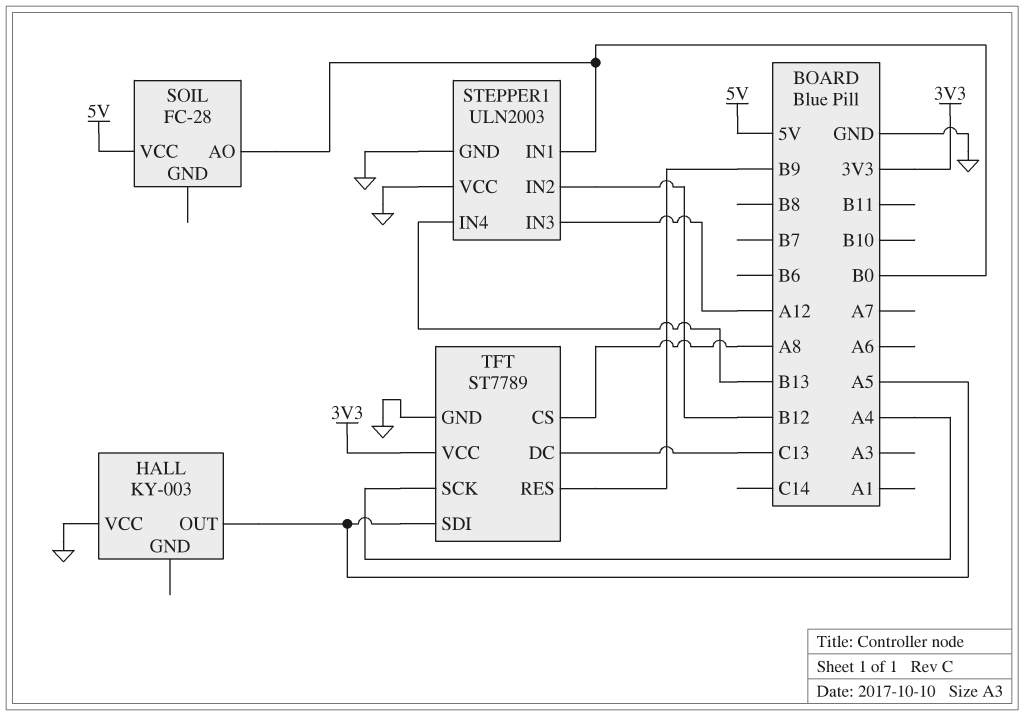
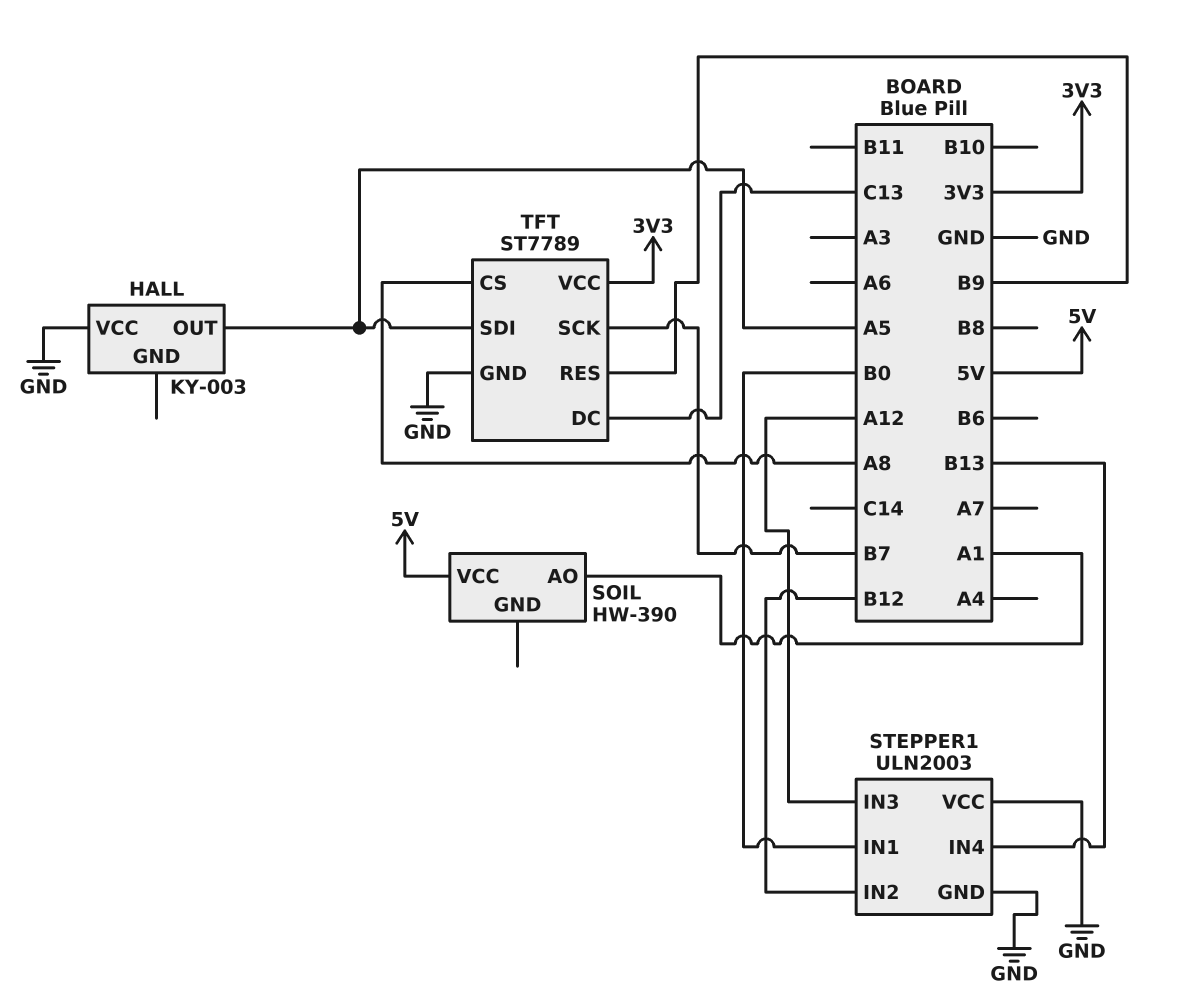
SOIL: FC-28 -> HW-390
SOIL pin AO: B0 -> A1
TFT pin SCK: A4 -> B7

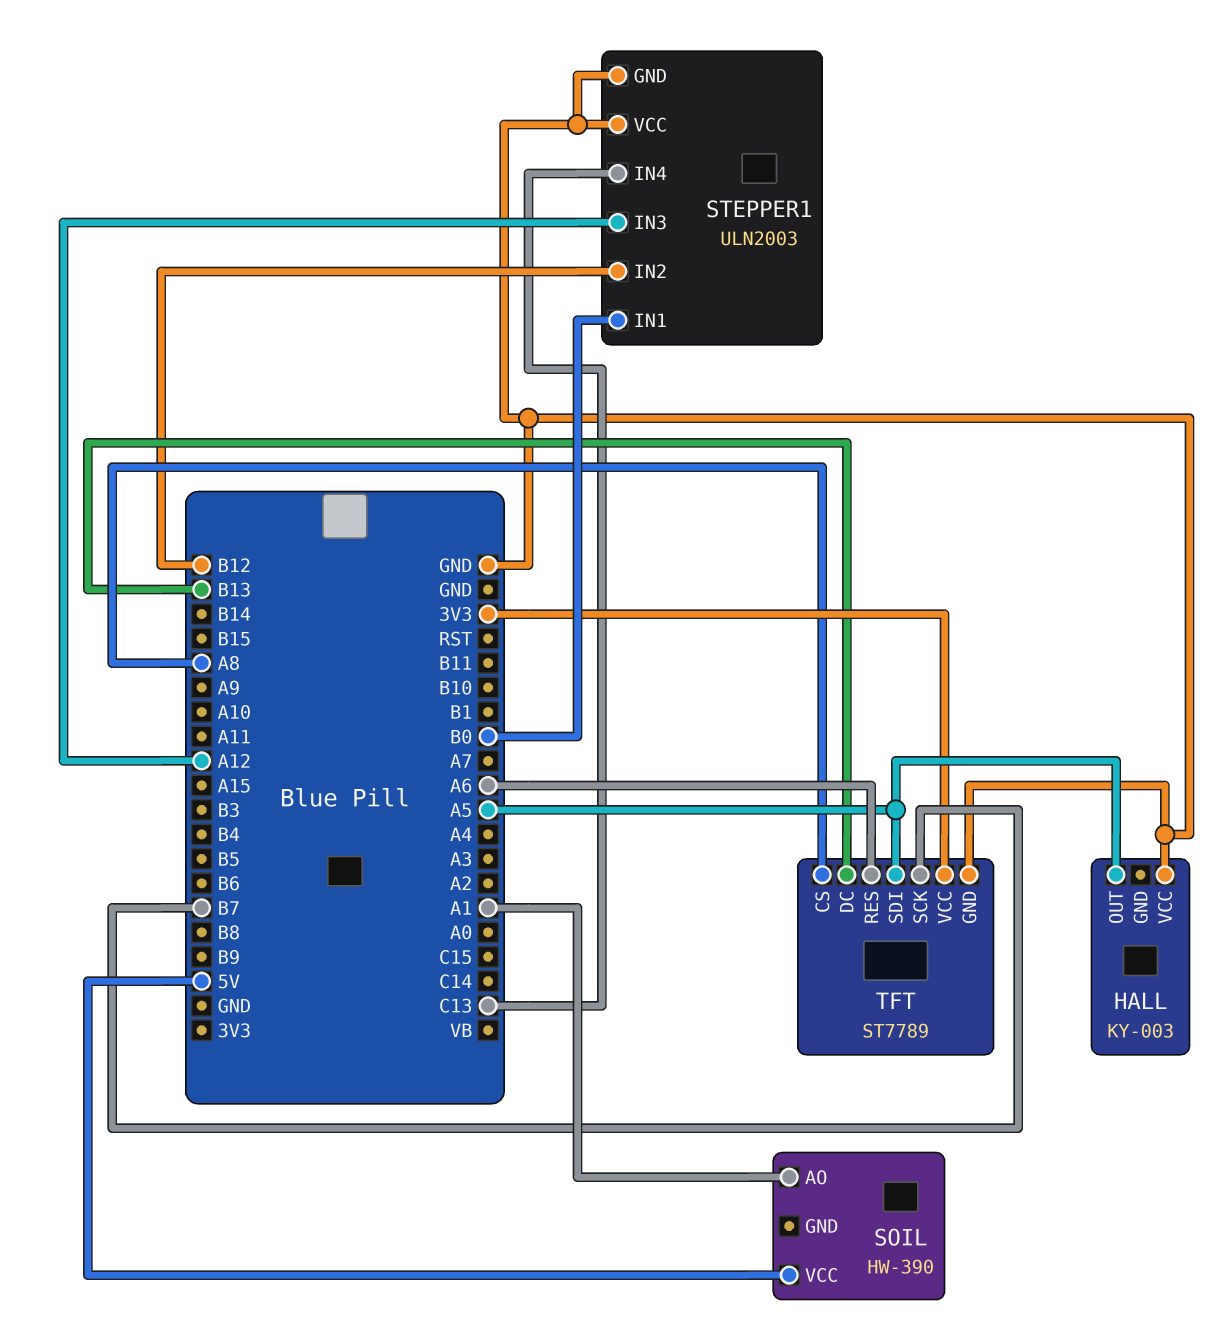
STEPPER1 pin IN4: B13 -> C13
TFT pin DC: C13 -> B13
TFT pin RES: B9 -> A6

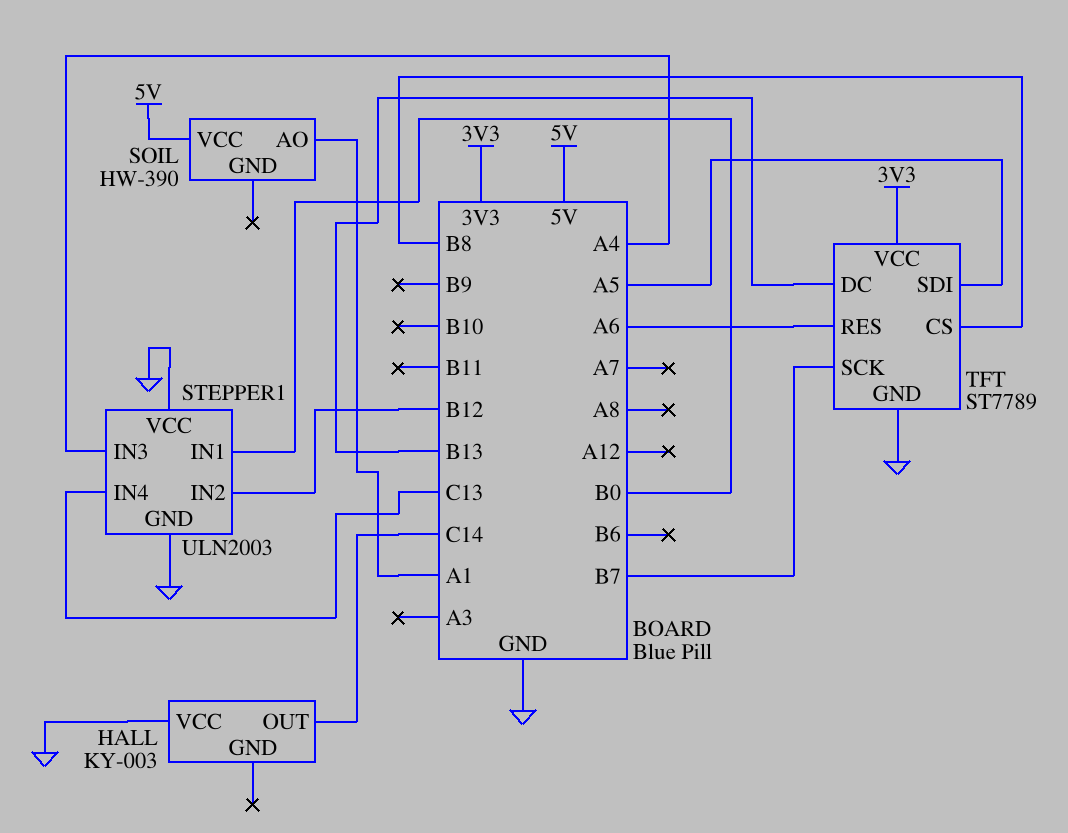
HALL pin OUT: A5 -> C14
STEPPER1 pin IN3: A12 -> A4
TFT pin CS: A8 -> B8

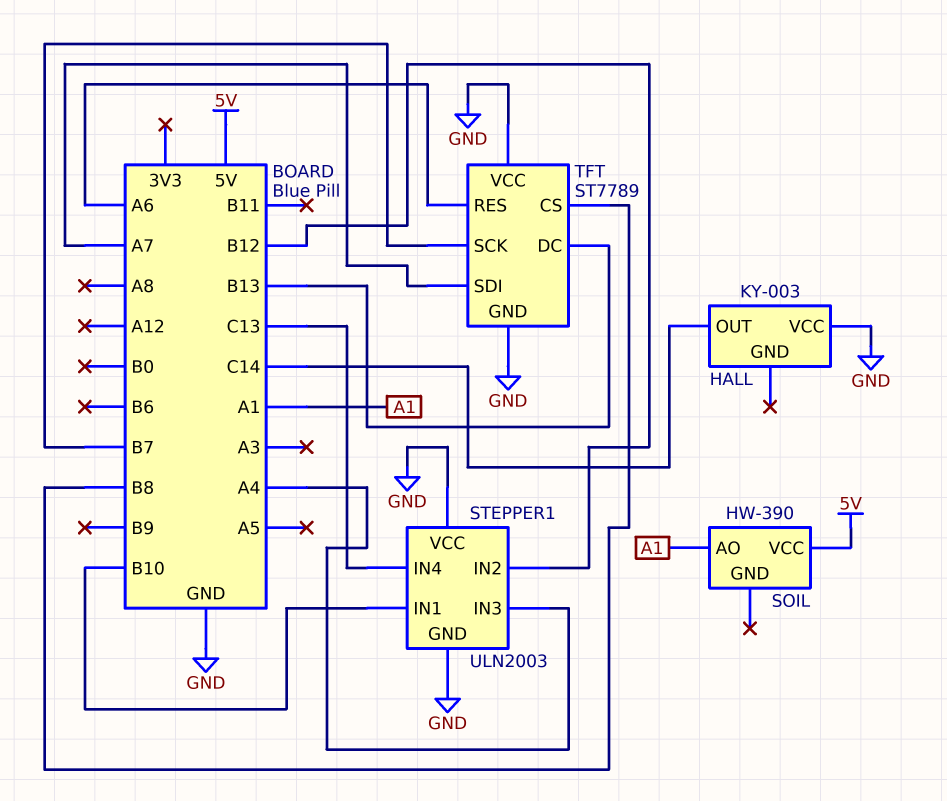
STEPPER1 pin IN1: B0 -> B10
TFT pin SDI: A5 -> A7
TFT pin VCC: 3V3 -> GND

